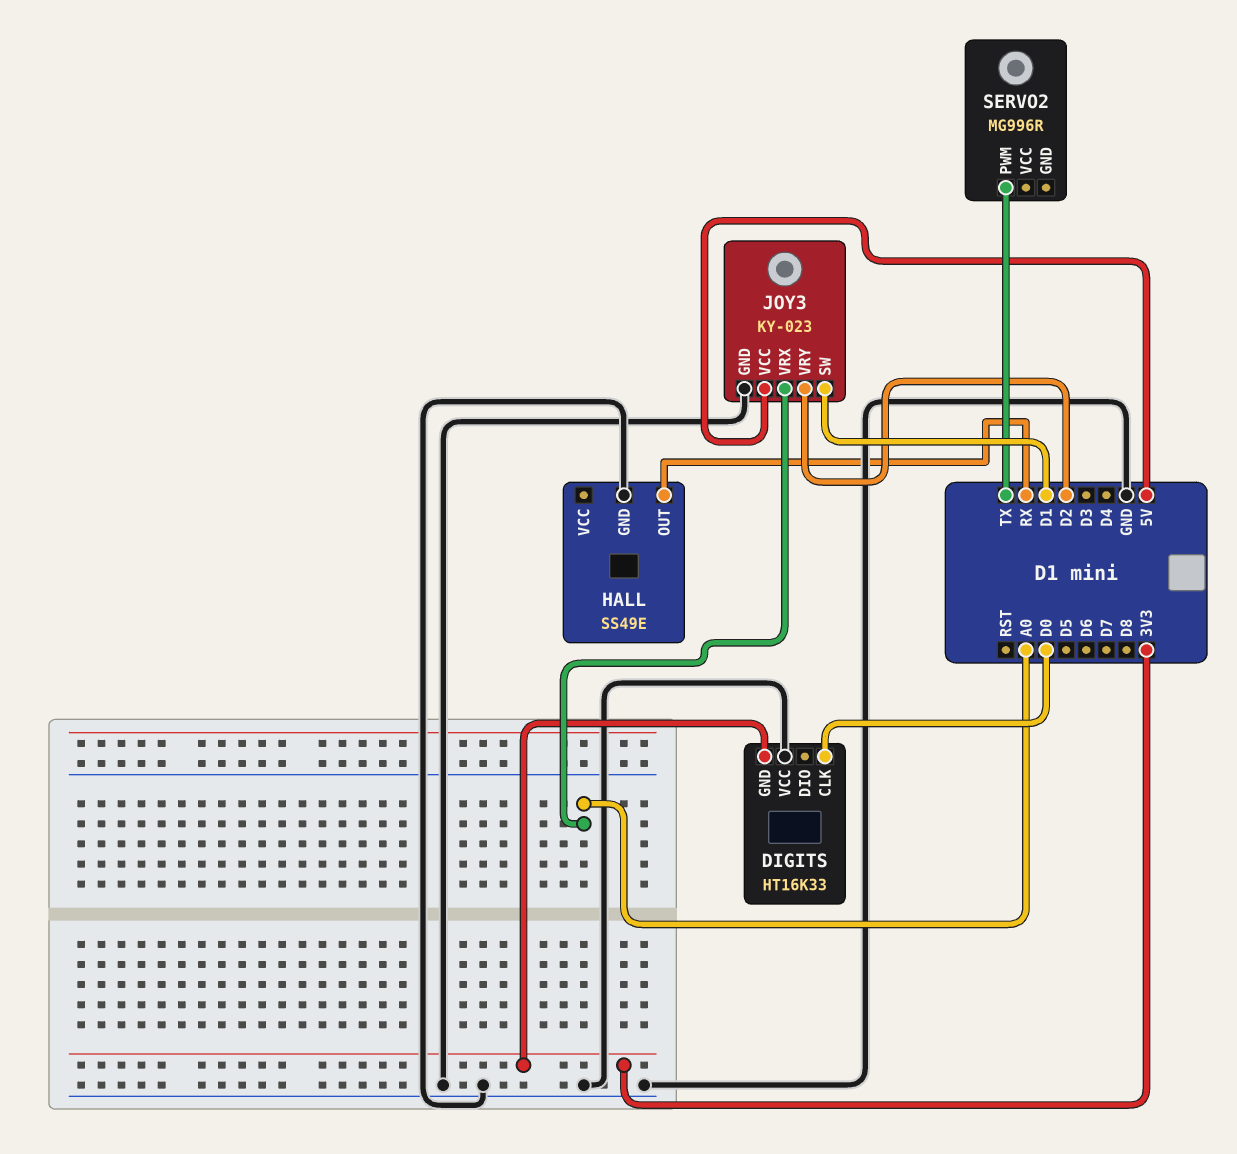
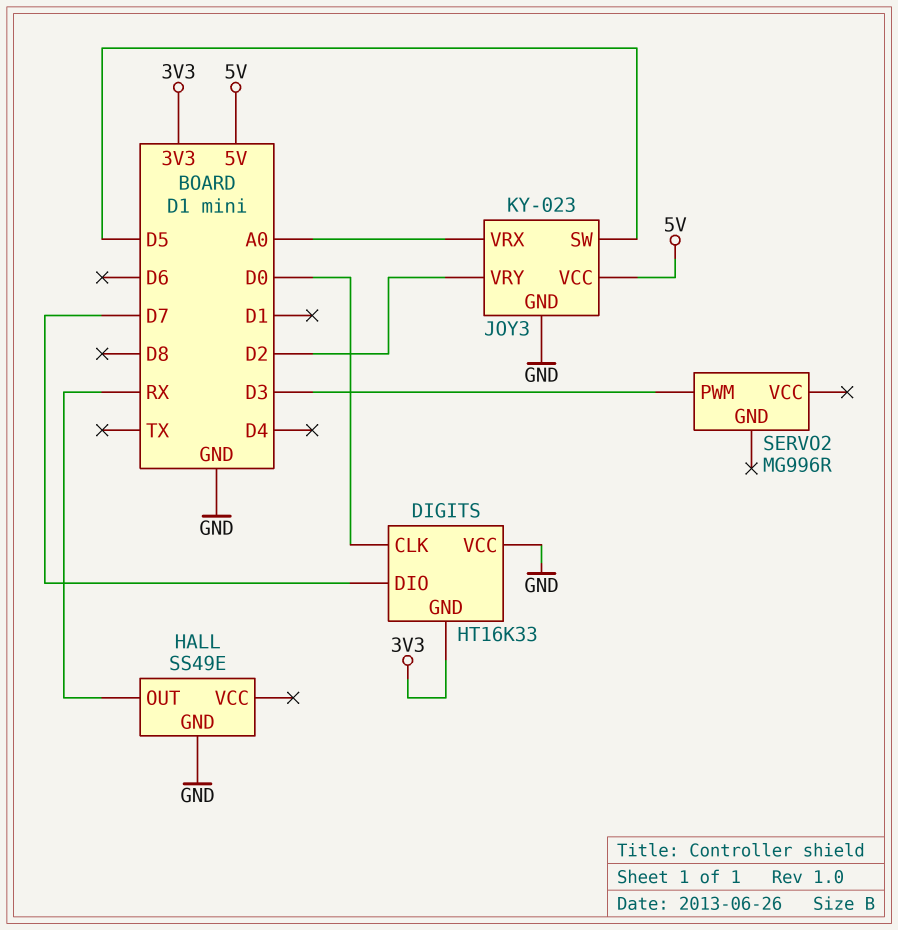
DIGITS pin DIO: none -> D7
JOY3 pin SW: D1 -> D5
SERVO2 pin PWM: TX -> D3

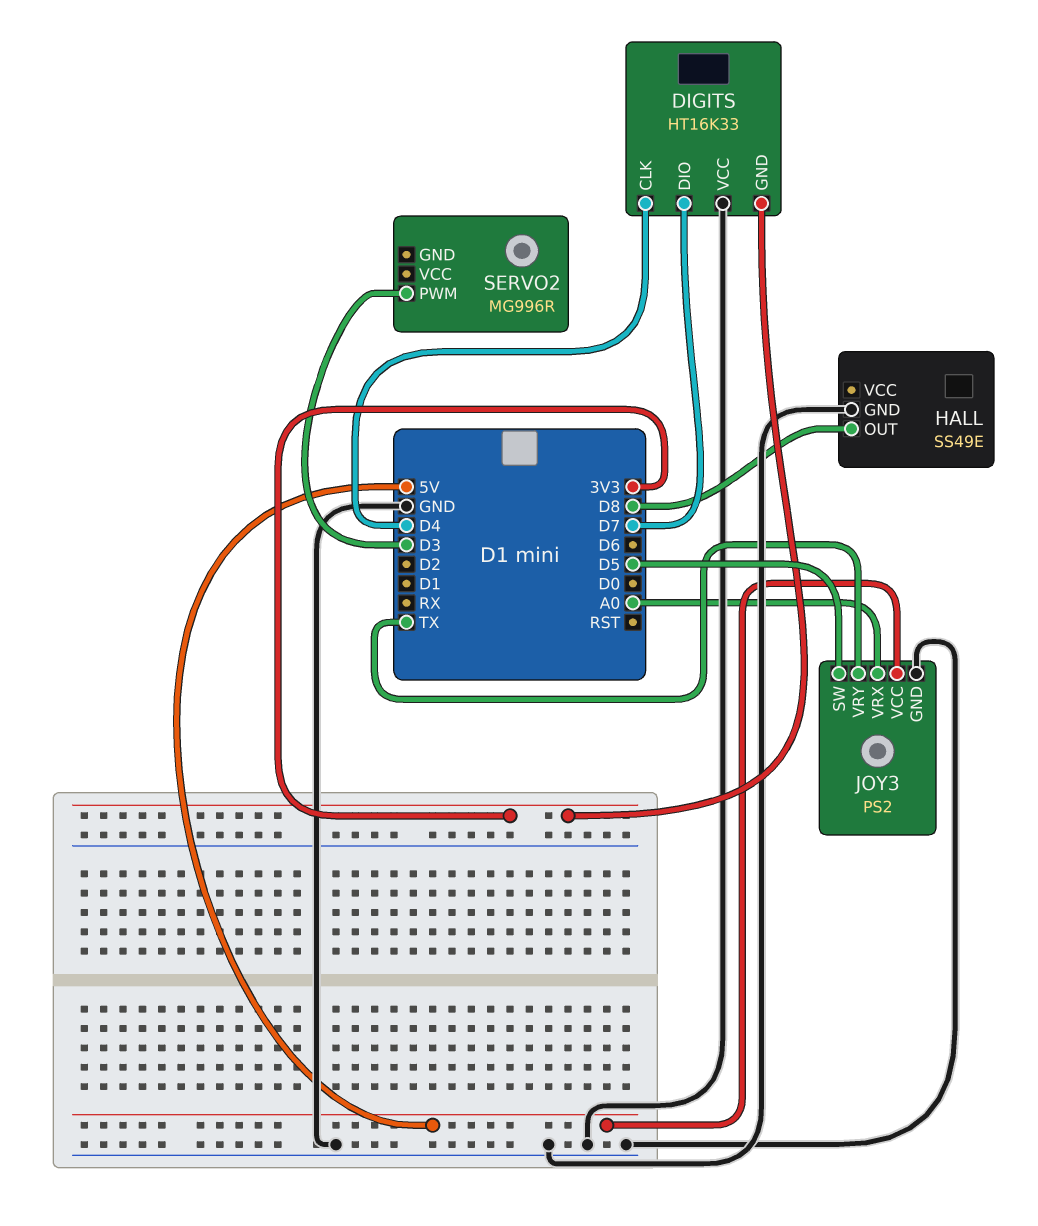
DIGITS pin CLK: D0 -> D4
HALL pin OUT: RX -> D8
JOY3: KY-023 -> PS2
JOY3 pin VRY: D2 -> TX

